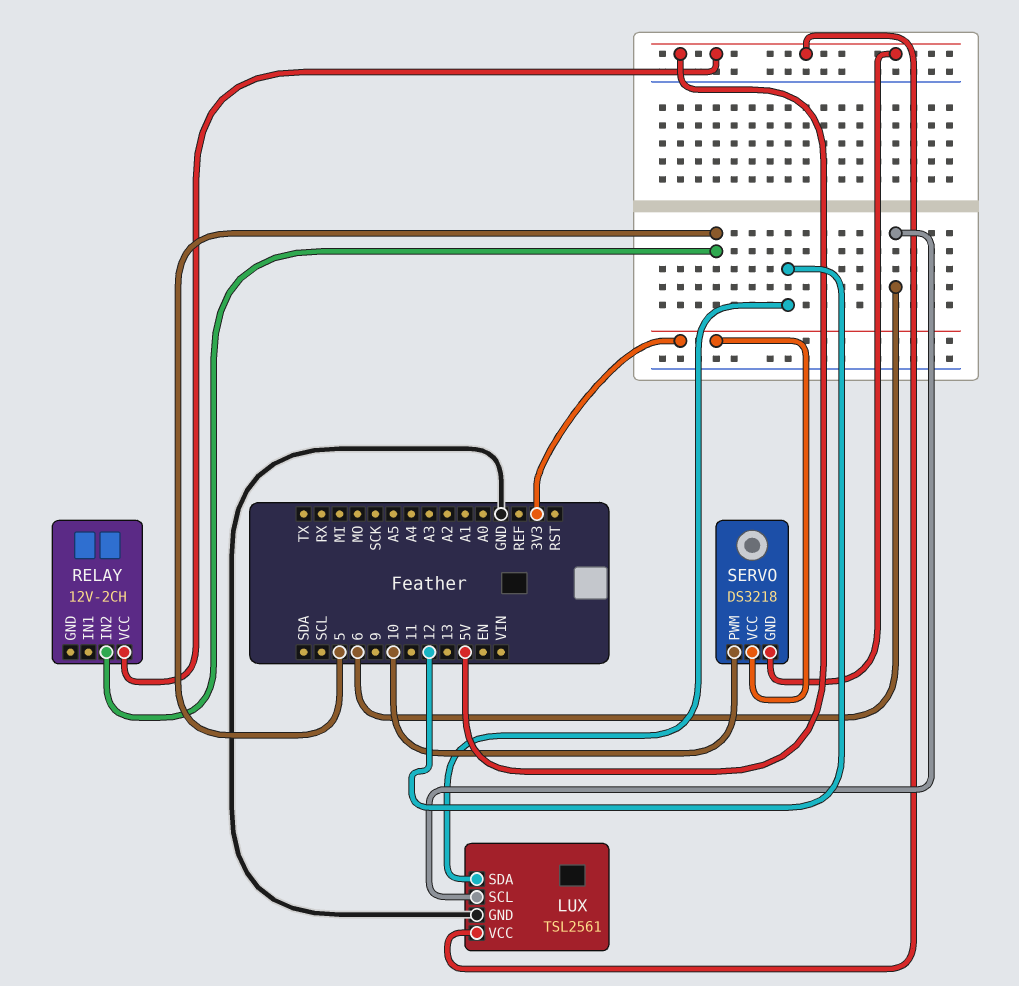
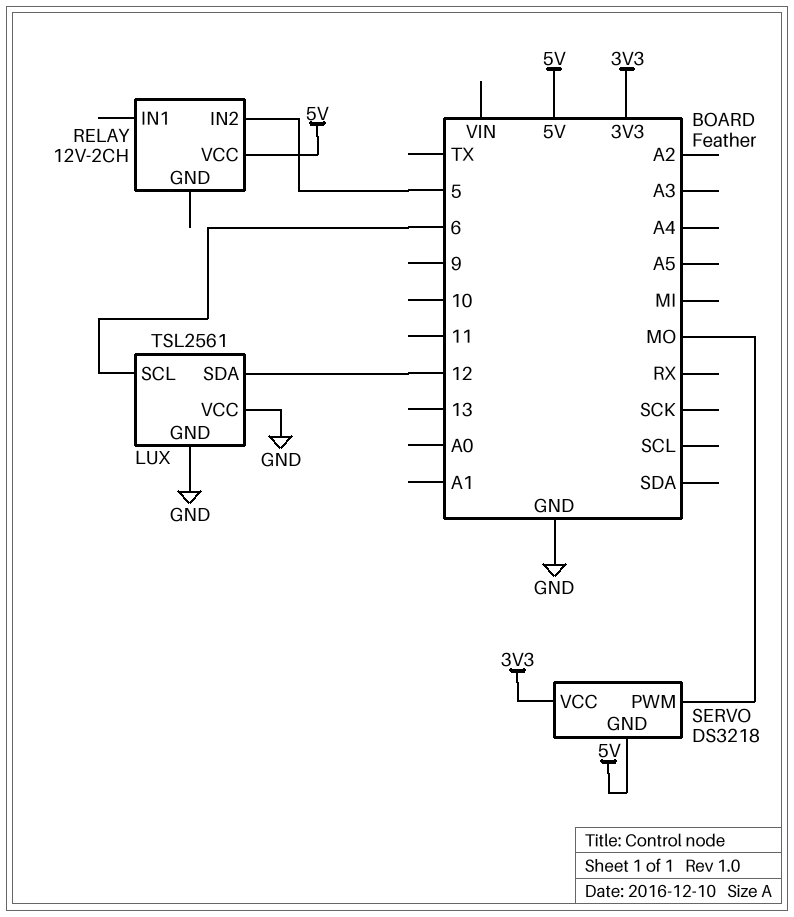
LUX pin VCC: 5V -> GND
SERVO pin PWM: 10 -> MO

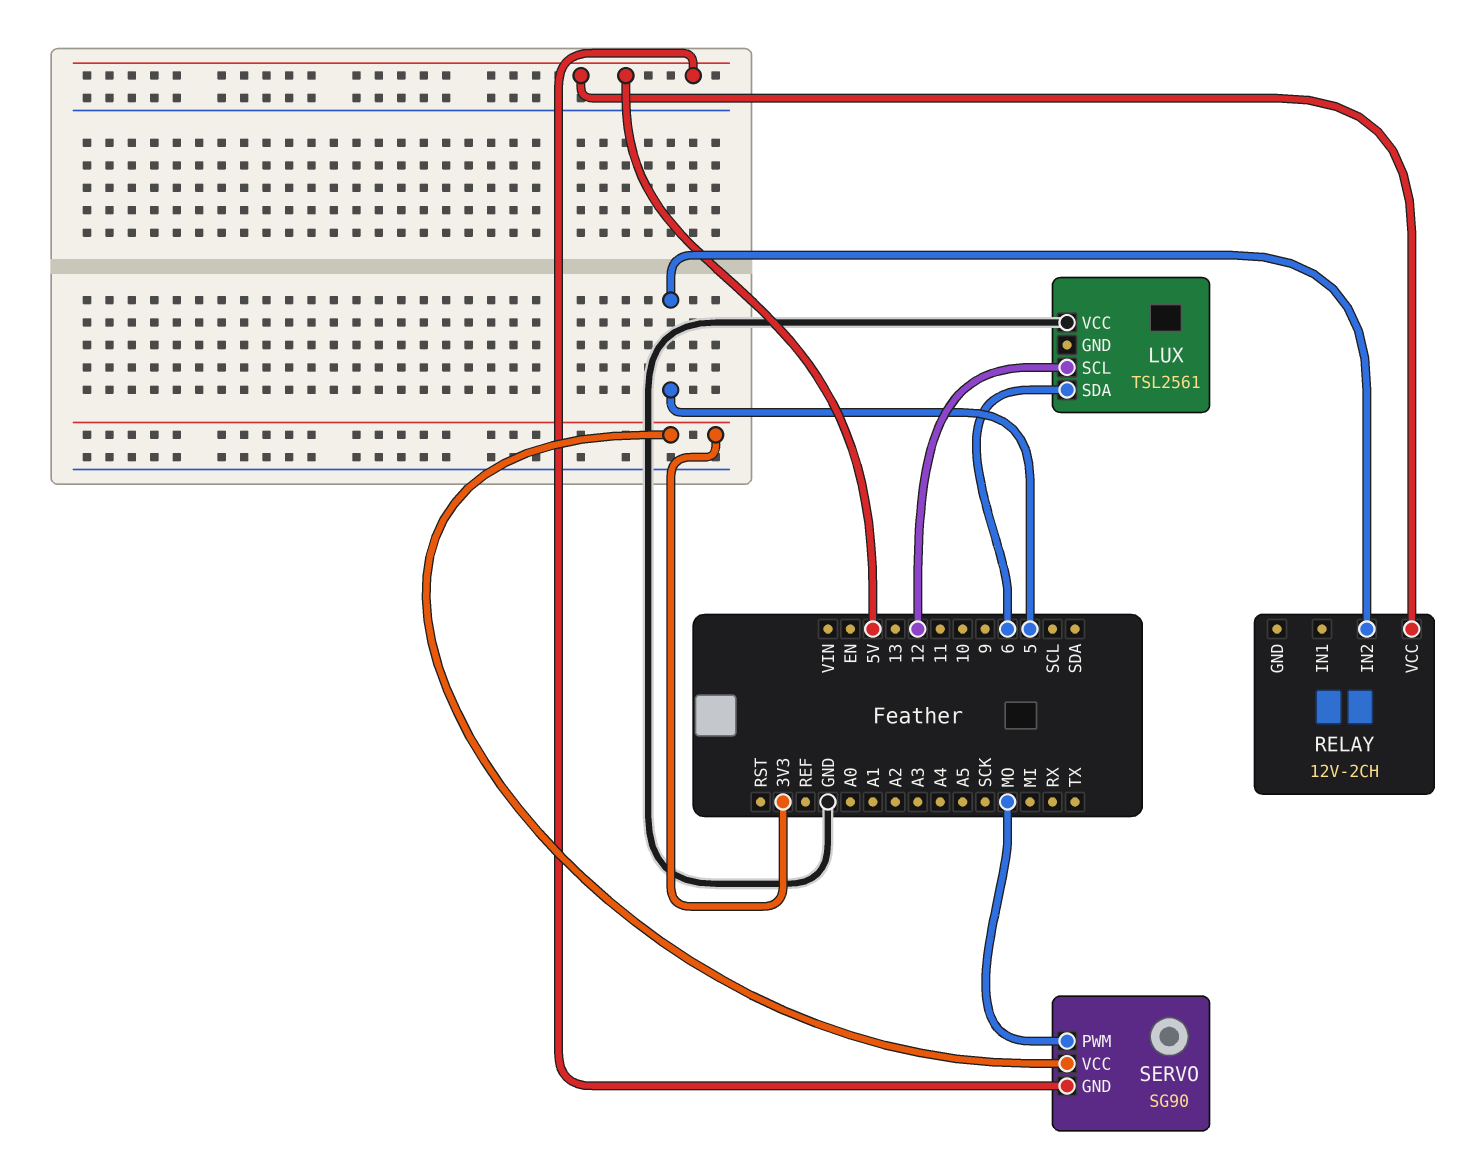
LUX pin GND: GND -> none
LUX pin SCL: 6 -> 12
LUX pin SDA: 12 -> 6
SERVO: DS3218 -> SG90

